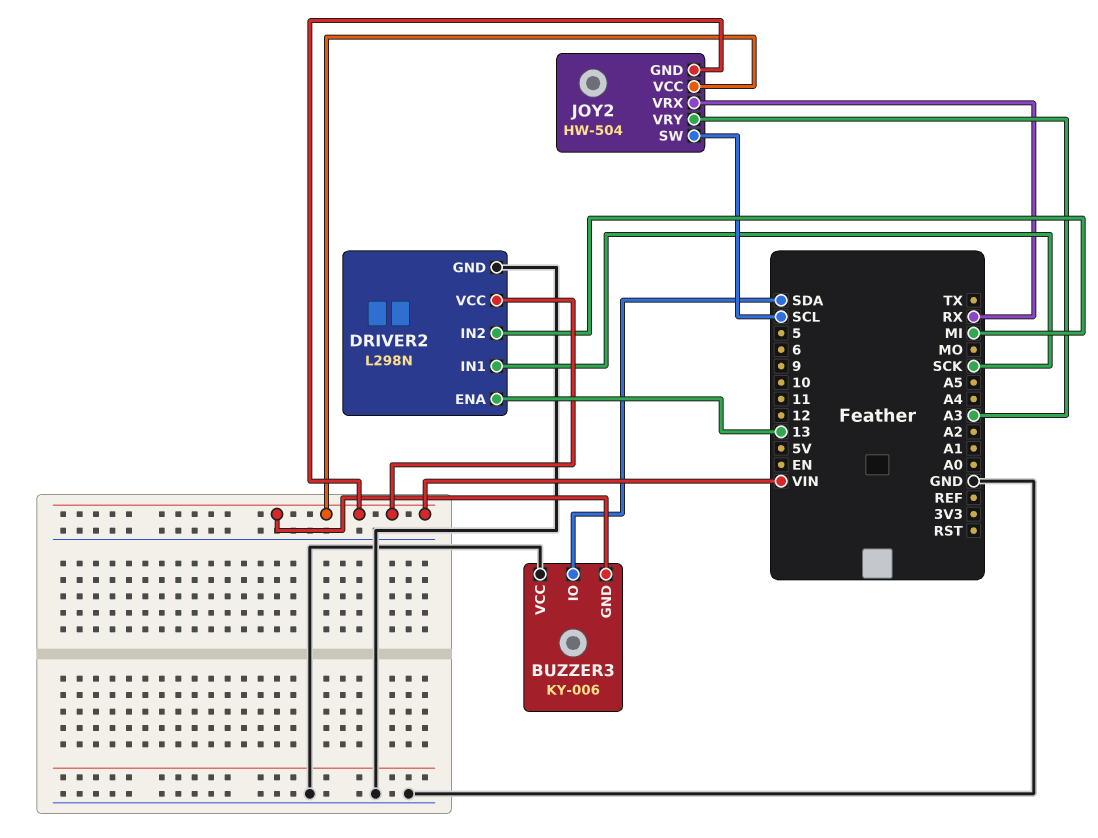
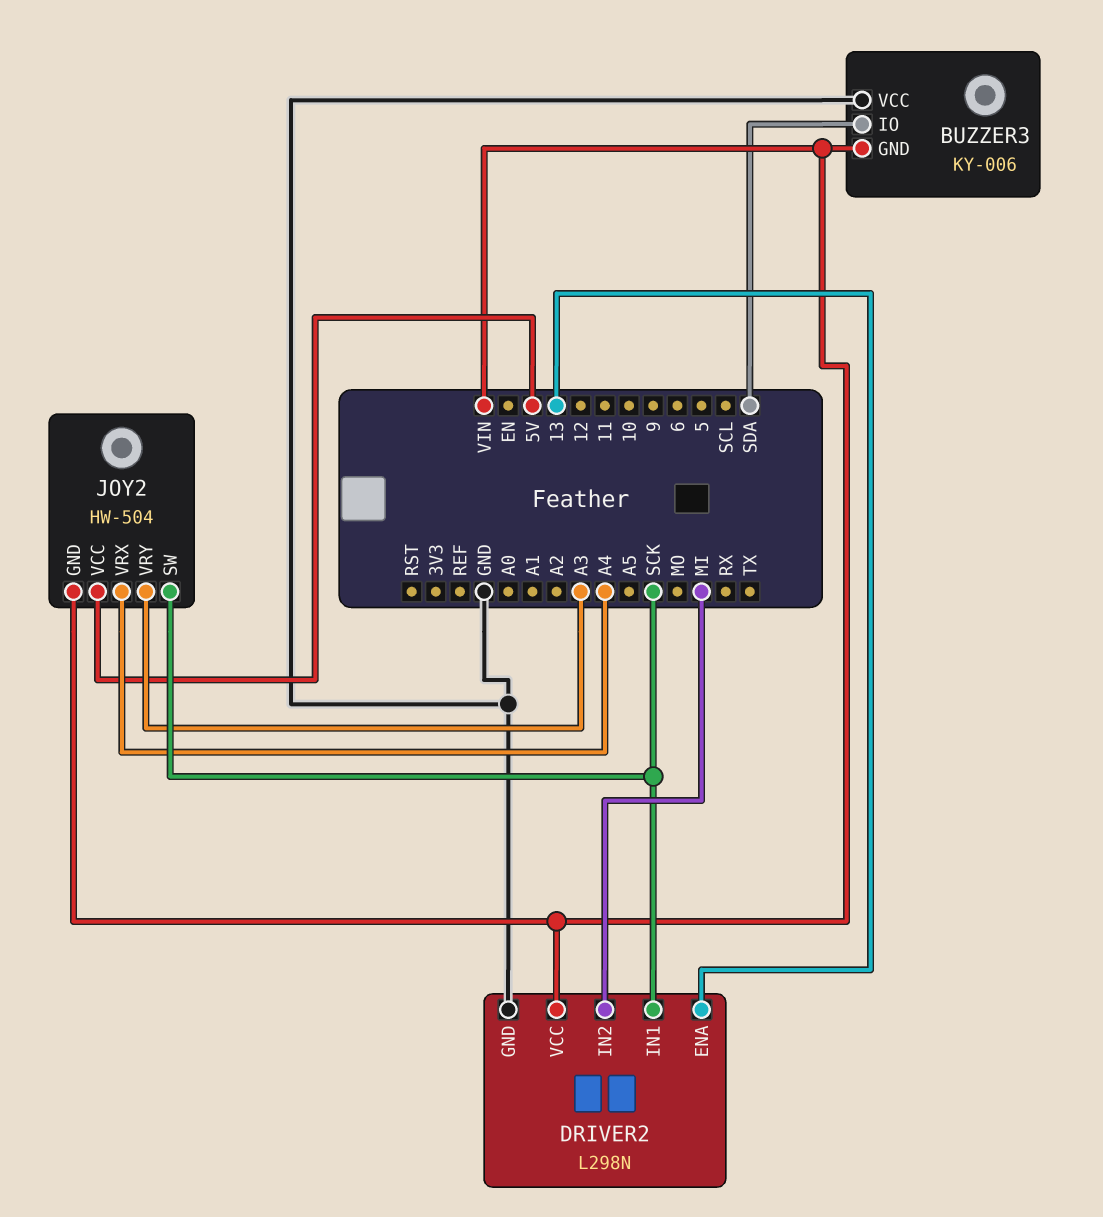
JOY2 pin SW: SCL -> SCK
JOY2 pin VCC: VIN -> 5V
JOY2 pin VRX: RX -> A4

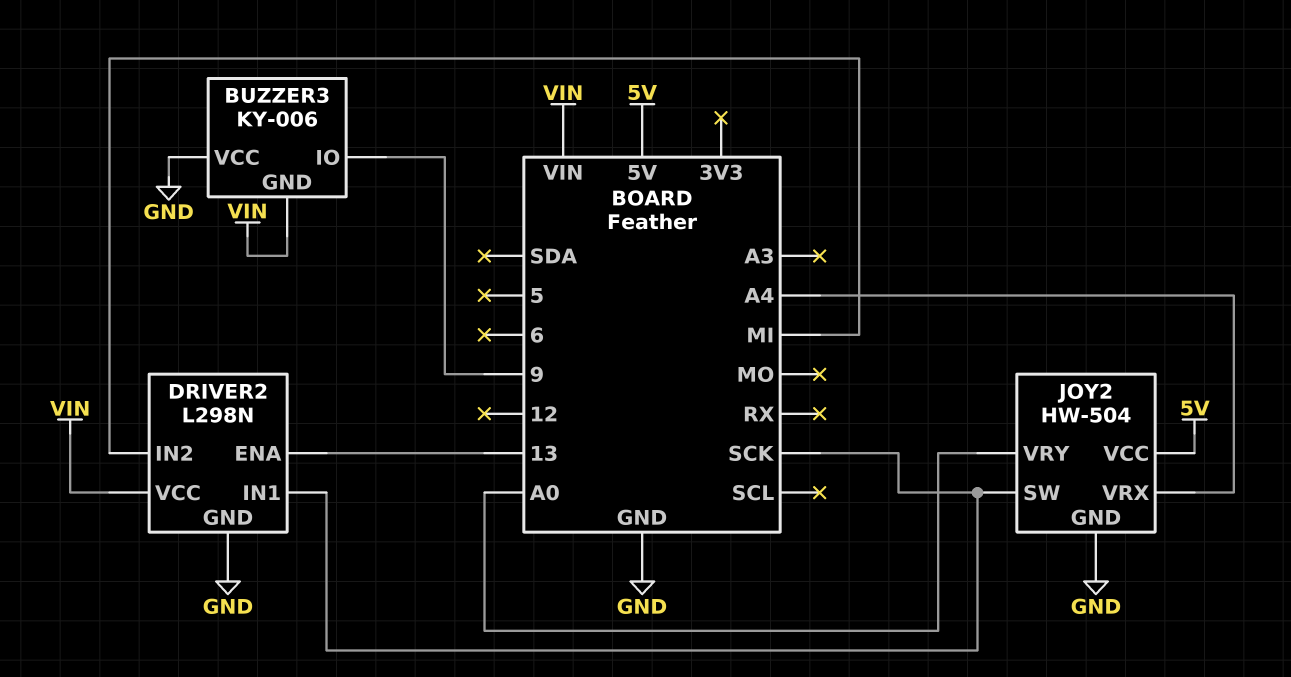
BUZZER3 pin IO: SDA -> 9
JOY2 pin GND: VIN -> GND
JOY2 pin VRY: A3 -> A0

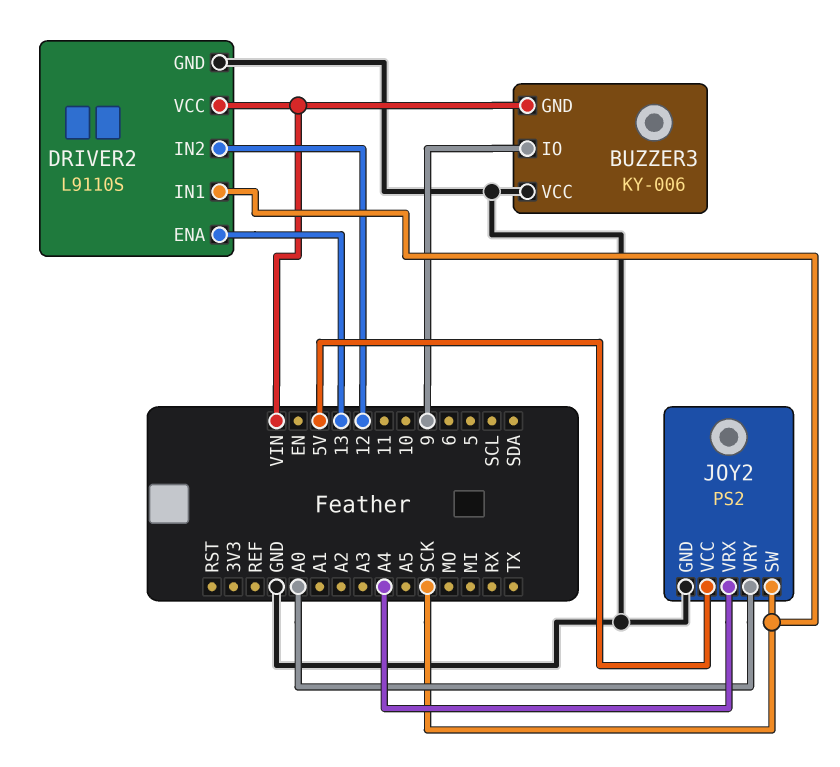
DRIVER2: L298N -> L9110S
DRIVER2 pin IN2: MI -> 12
JOY2: HW-504 -> PS2

